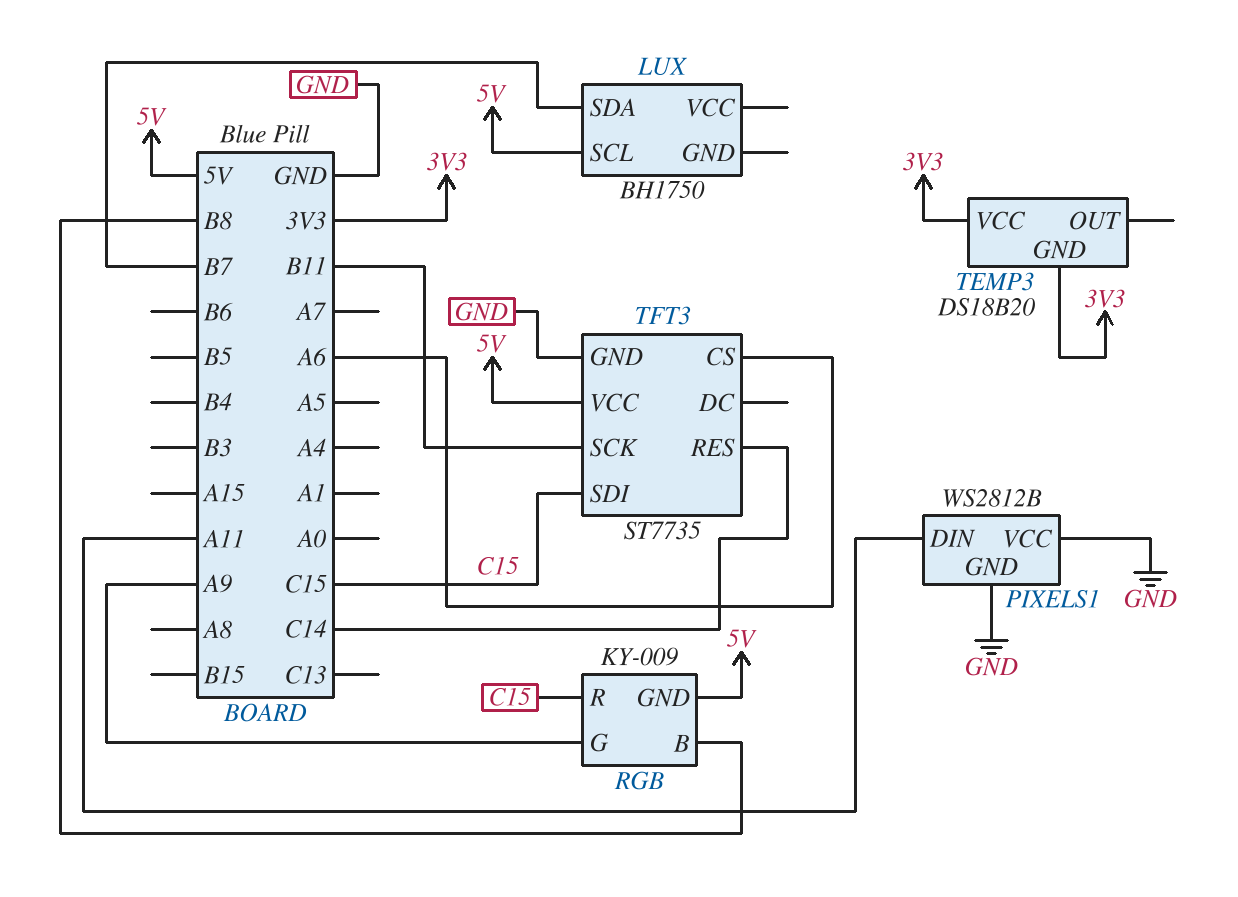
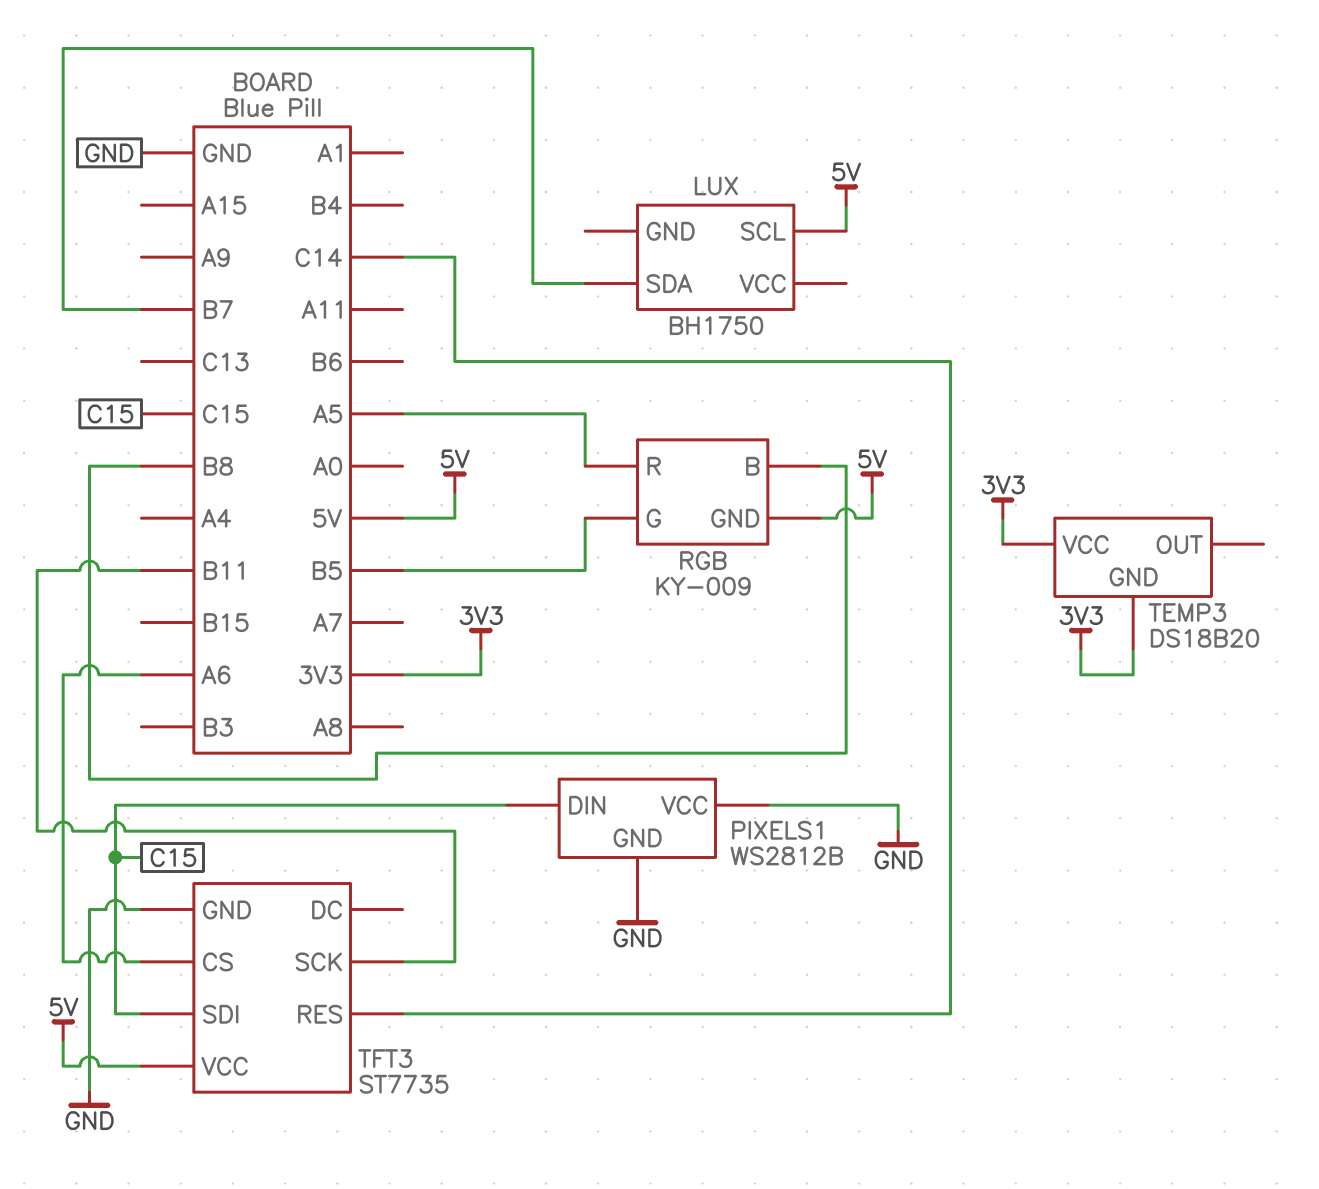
PIXELS1 pin DIN: A11 -> C15
RGB pin G: A9 -> B5
RGB pin R: C15 -> A5

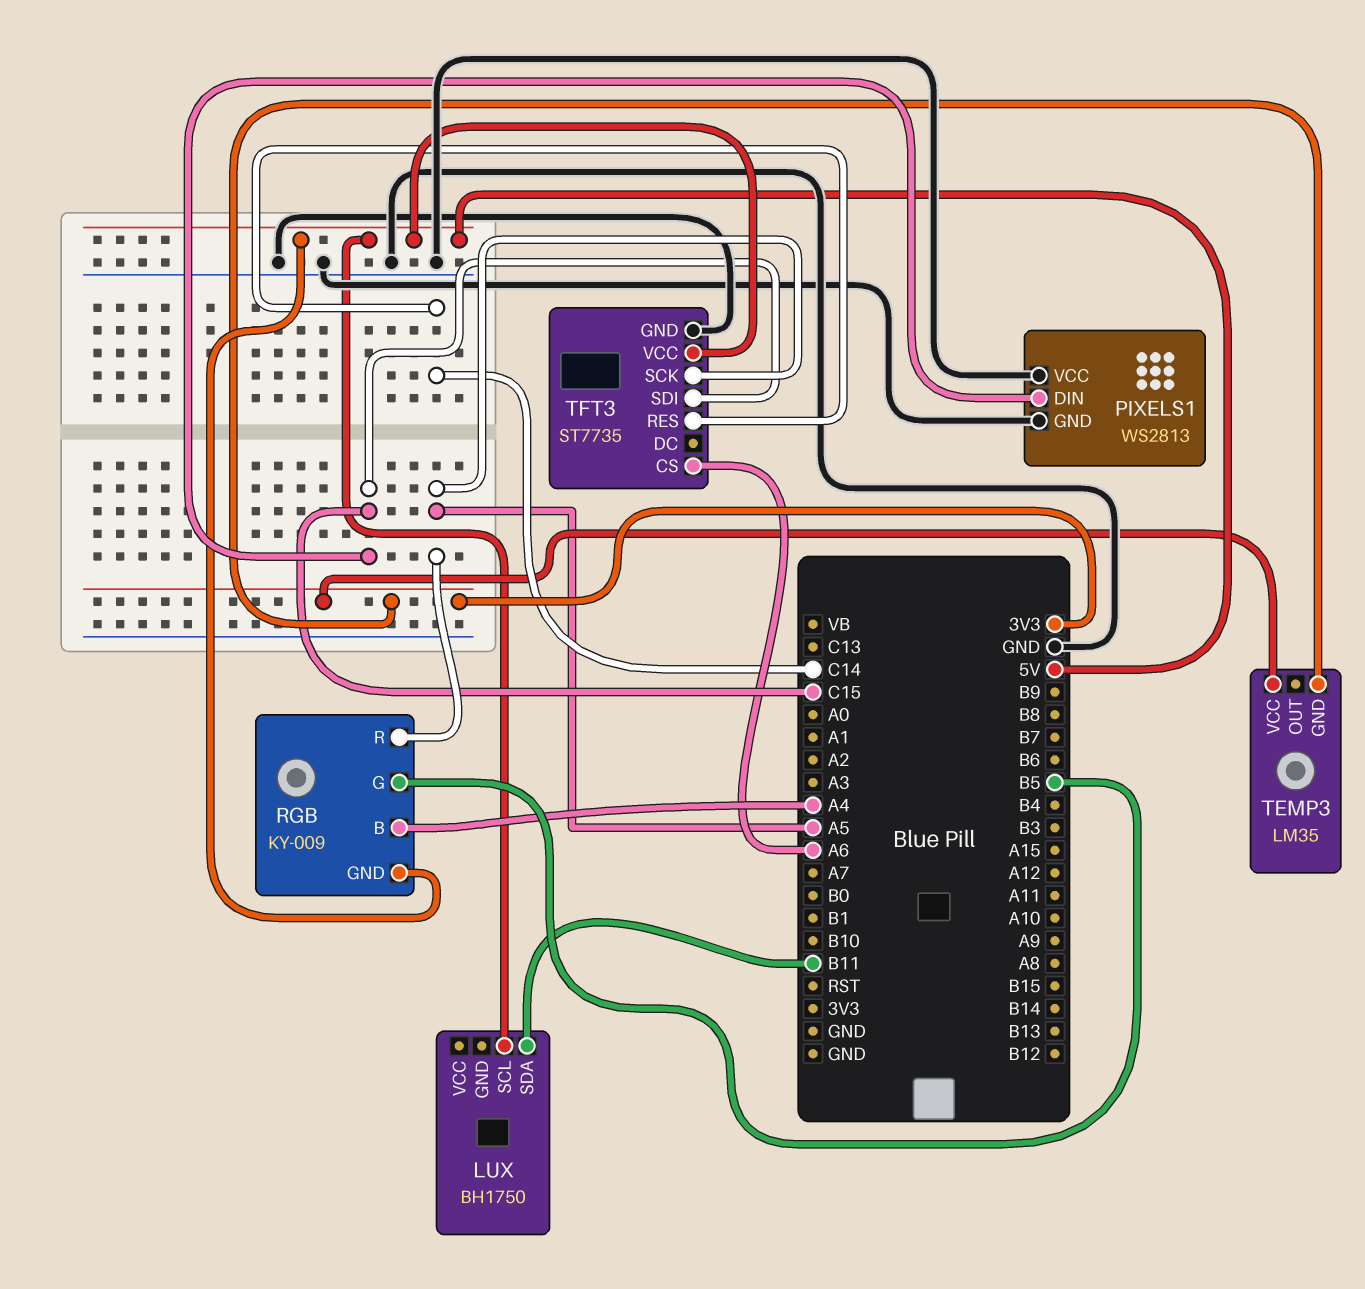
LUX pin SDA: B7 -> B11
PIXELS1: WS2812B -> WS2813
RGB pin B: B8 -> A4
TEMP3: DS18B20 -> LM35
TFT3 pin SCK: B11 -> A5

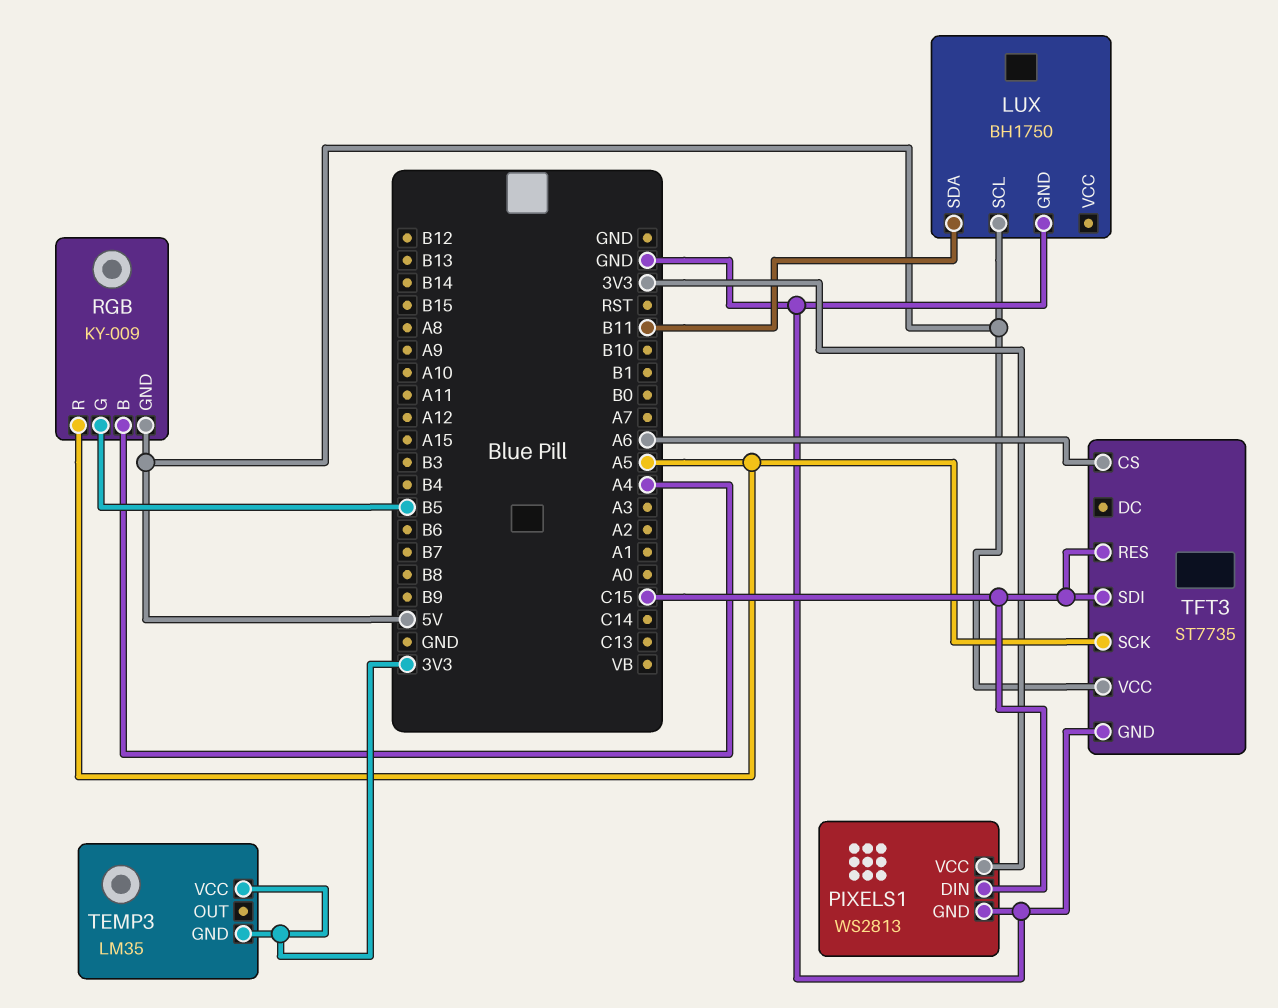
LUX pin GND: none -> GND
PIXELS1 pin VCC: GND -> 3V3
TFT3 pin RES: C14 -> C15

